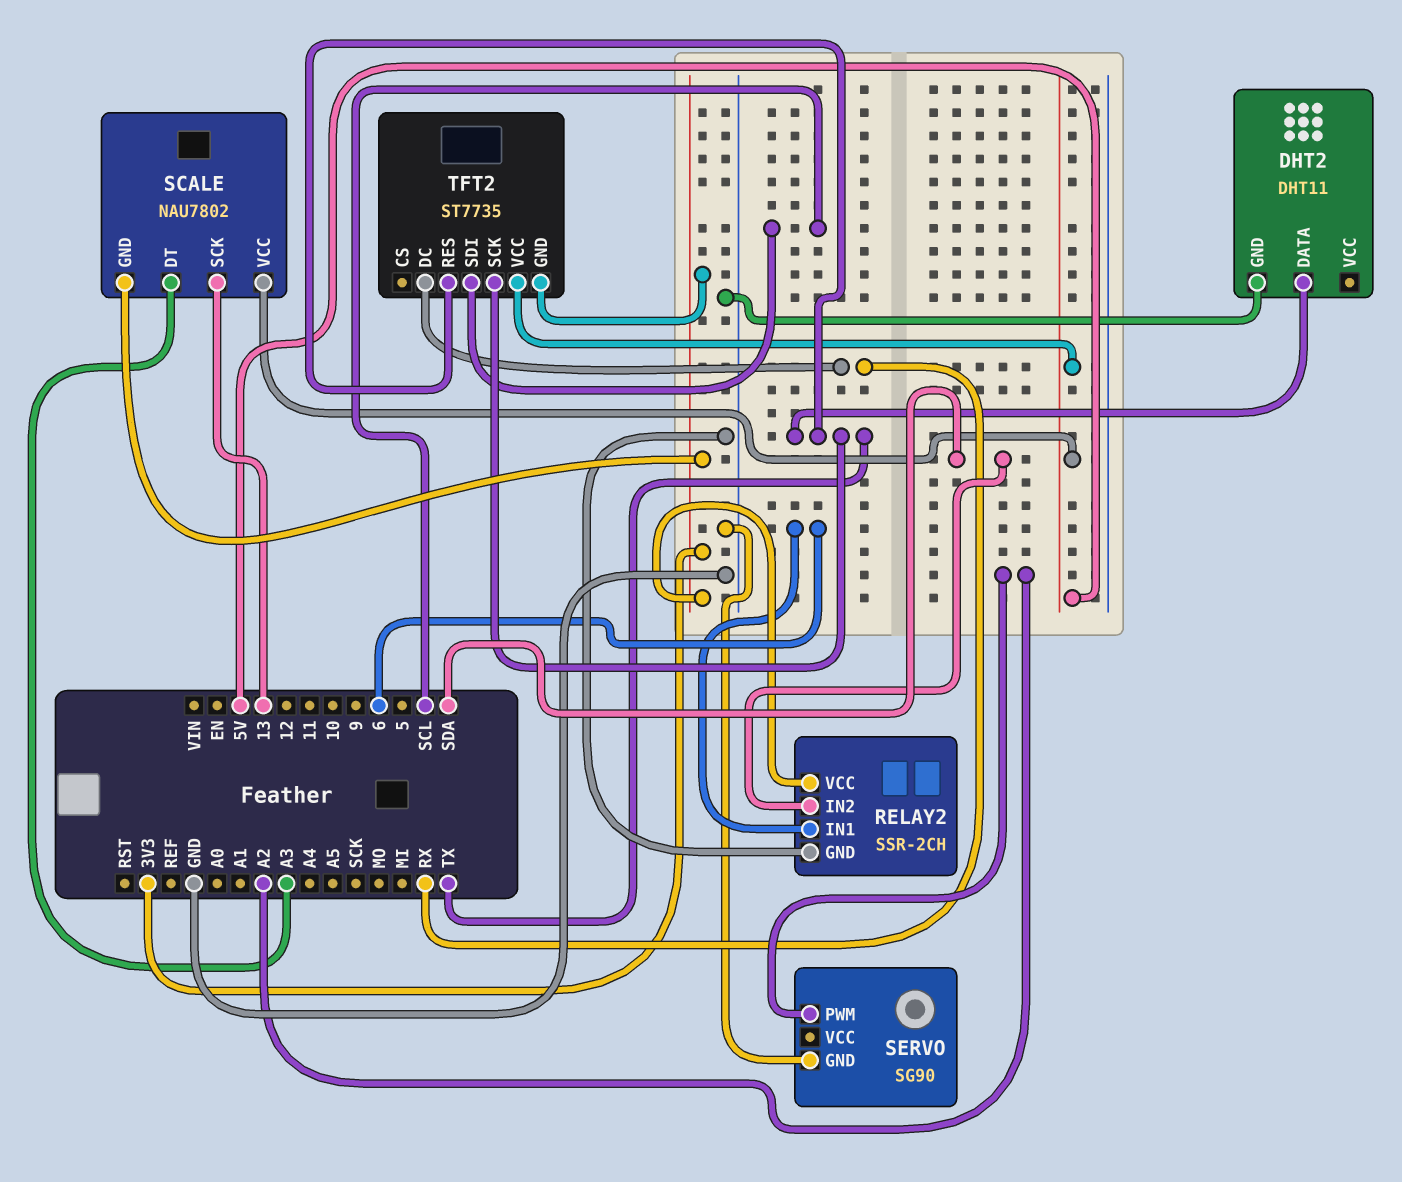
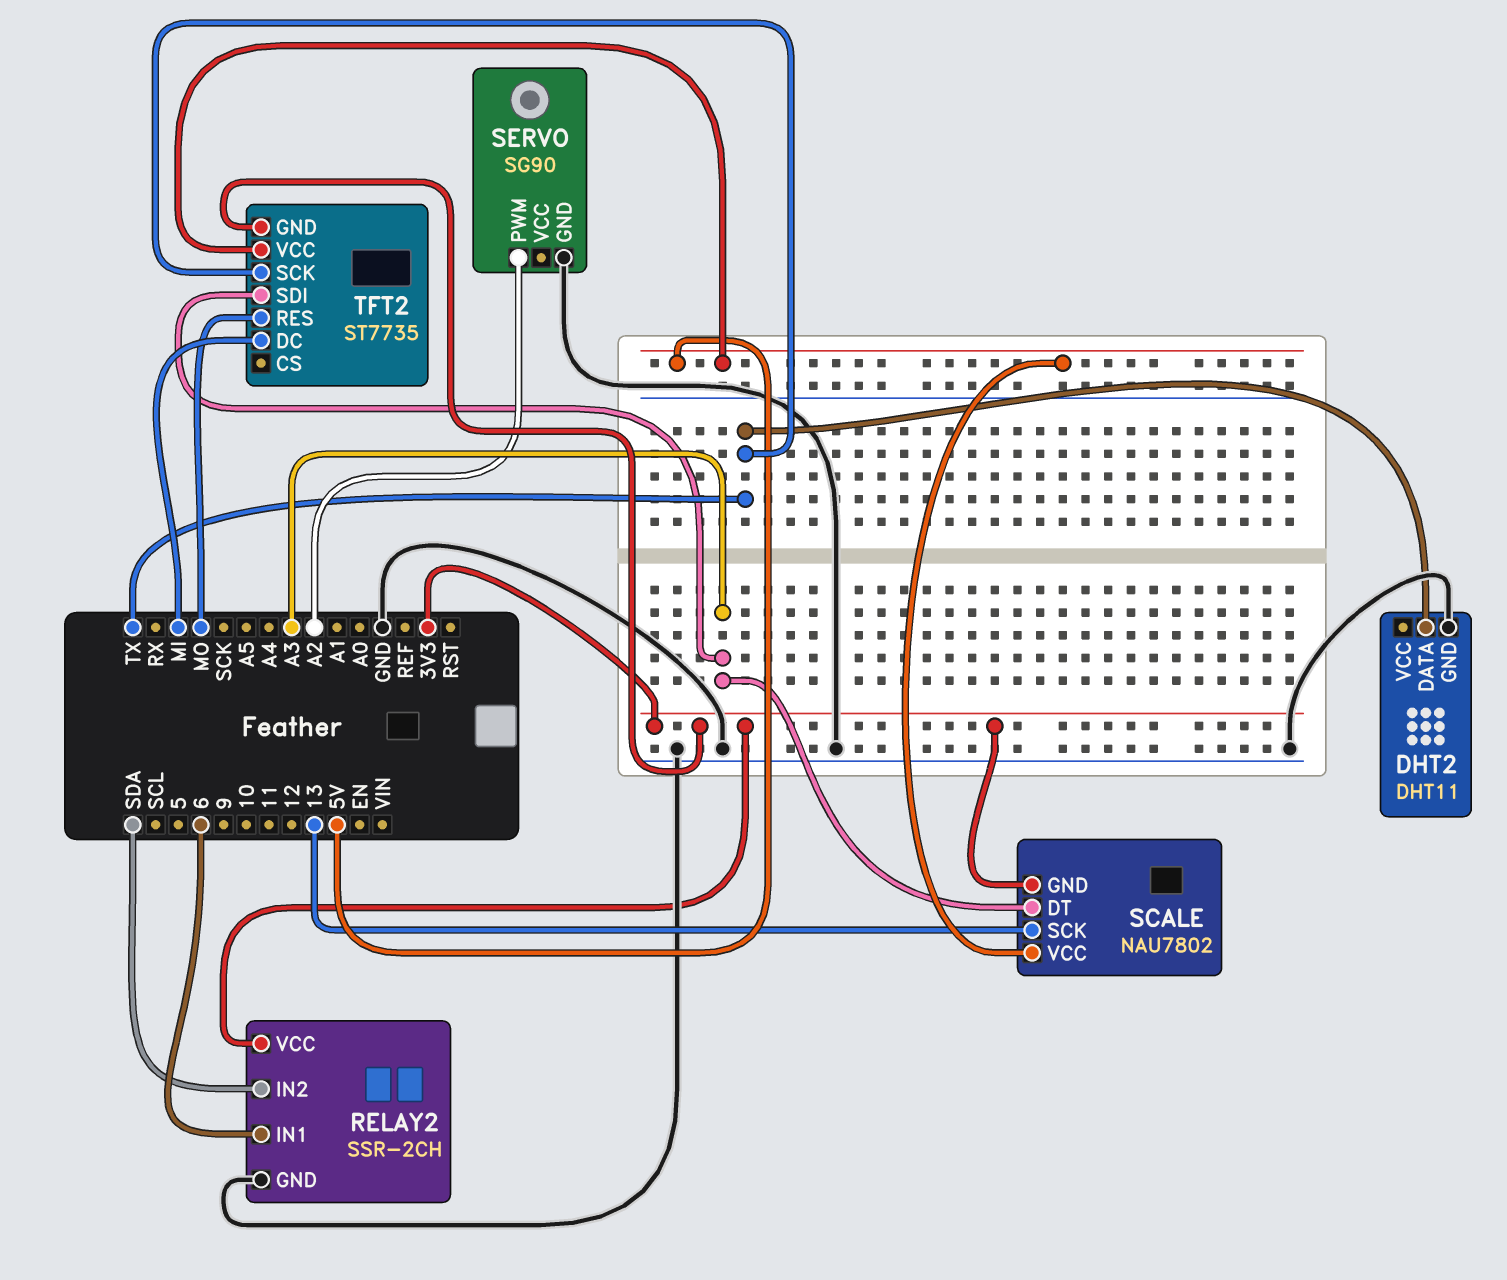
TFT2 pin DC: RX -> MI
TFT2 pin RES: TX -> MO
TFT2 pin SDI: SCL -> A3

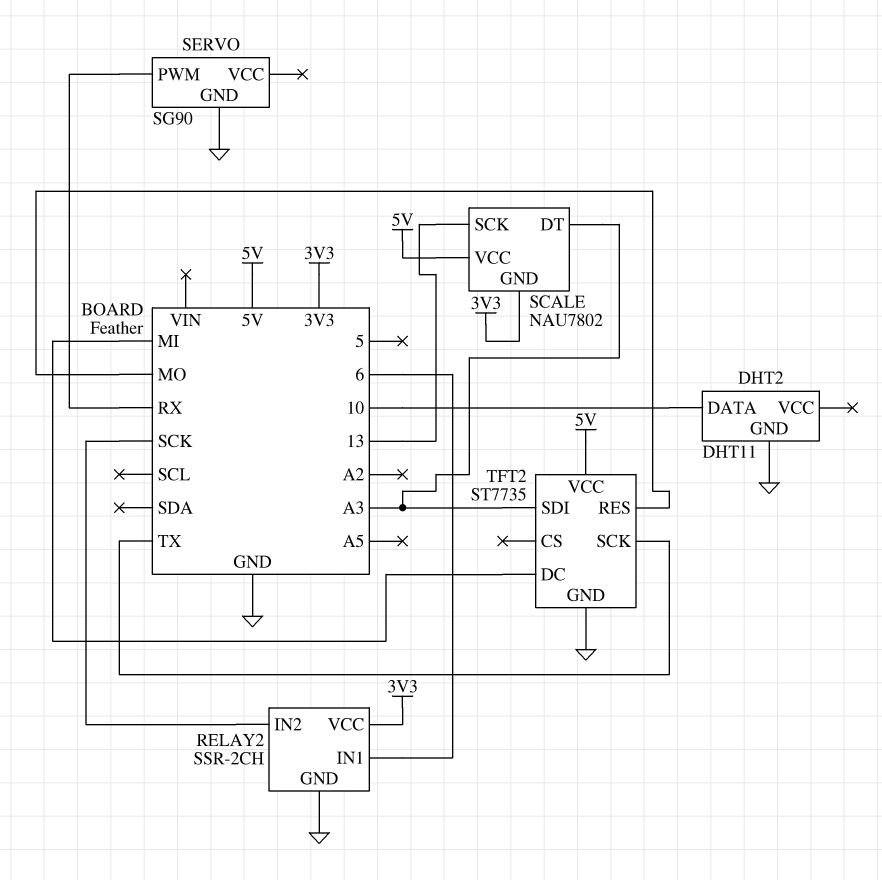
DHT2 pin DATA: TX -> 10
RELAY2 pin IN2: SDA -> SCK
SERVO pin PWM: A2 -> RX
TFT2 pin GND: 3V3 -> GND

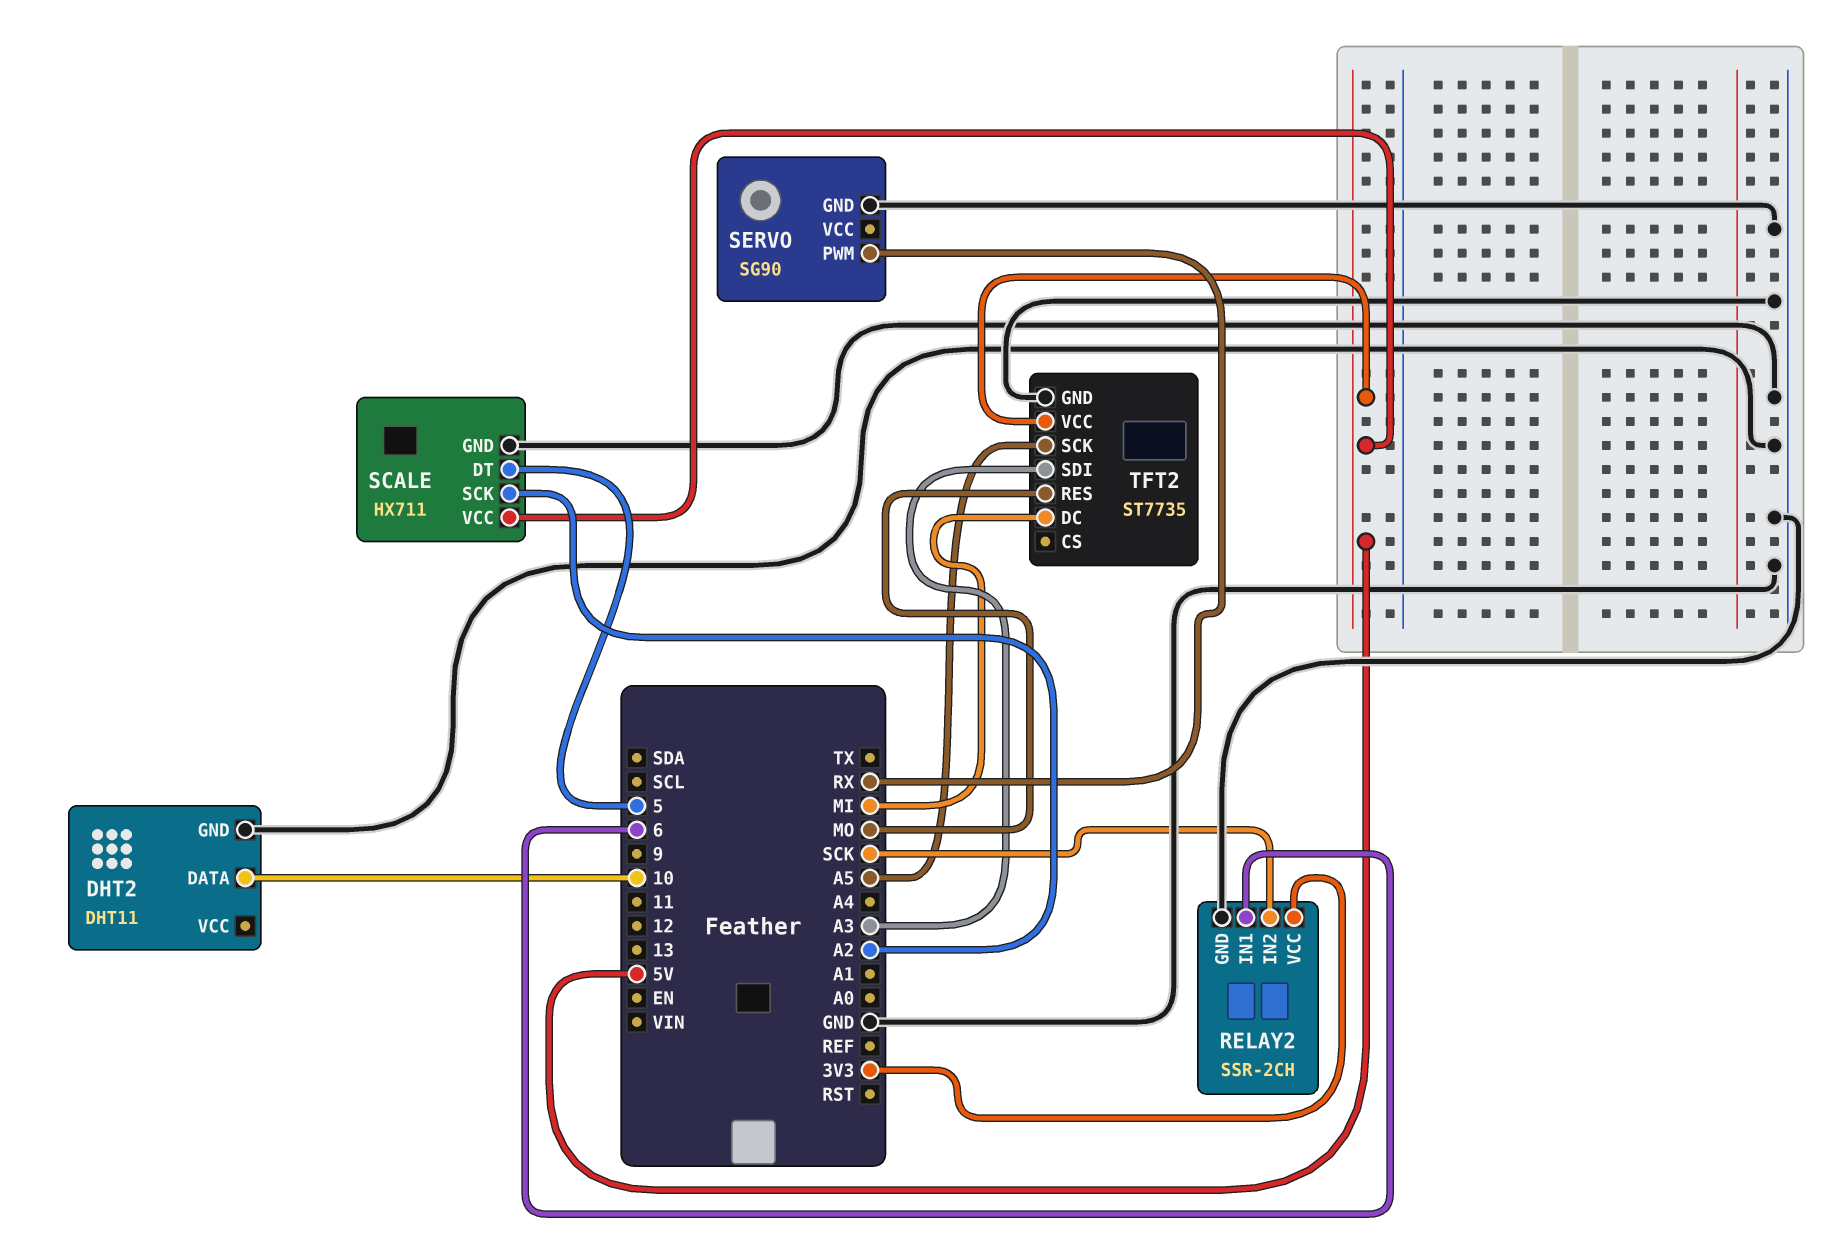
SCALE: NAU7802 -> HX711
SCALE pin DT: A3 -> 5
SCALE pin GND: 3V3 -> GND
SCALE pin SCK: 13 -> A2
TFT2 pin SCK: TX -> A5

